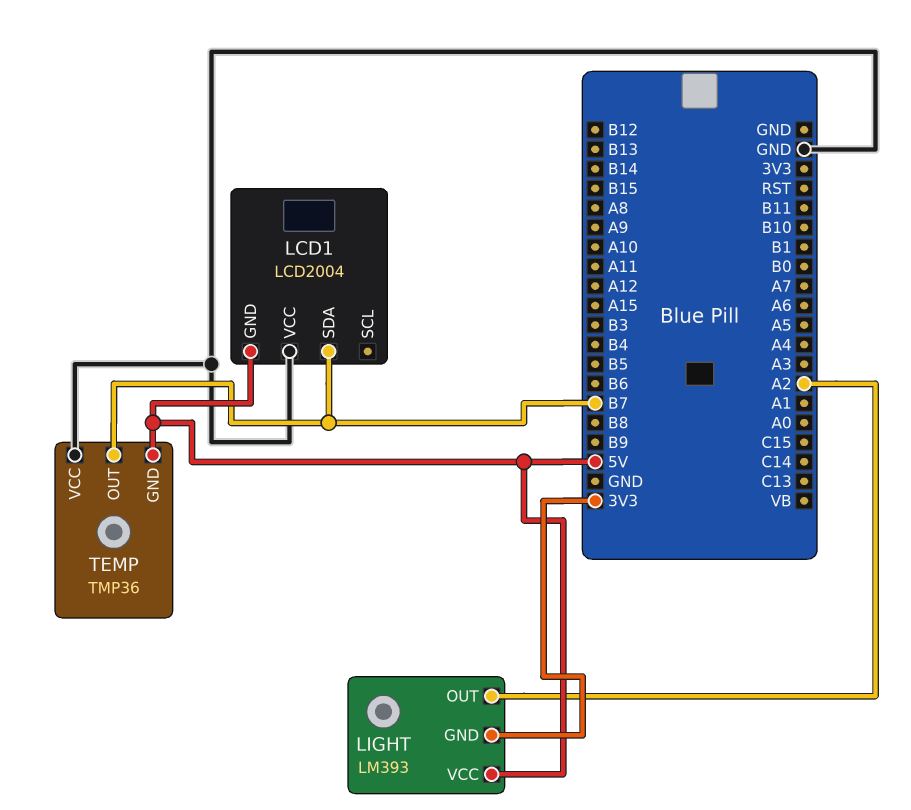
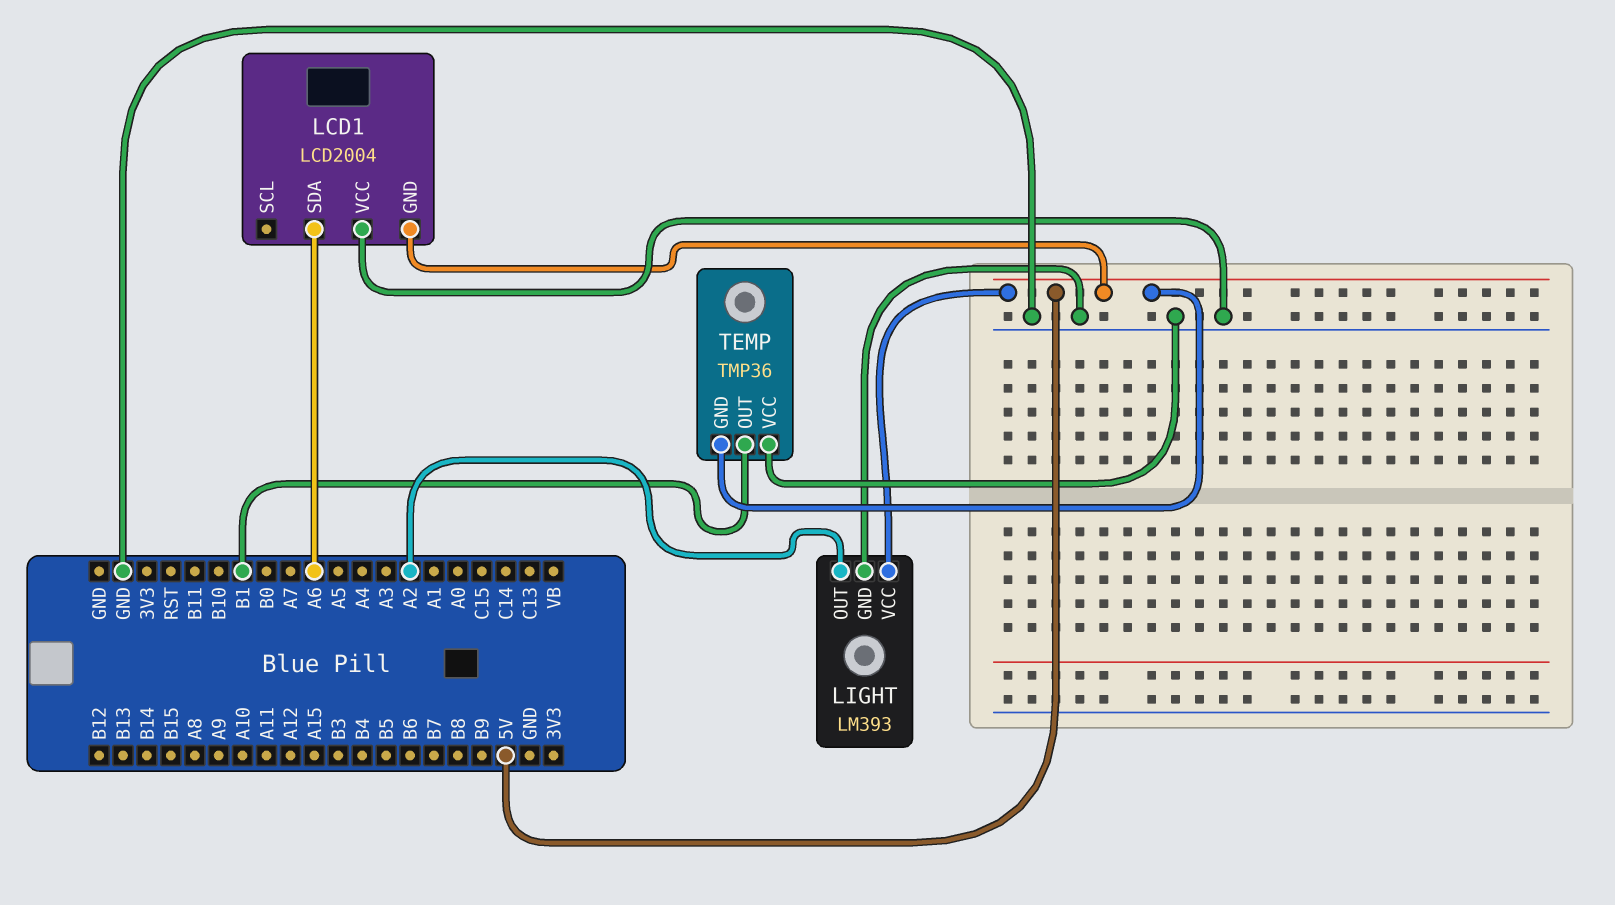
LCD1 pin SDA: B7 -> A6
LIGHT pin GND: 3V3 -> GND
TEMP pin OUT: B7 -> B1

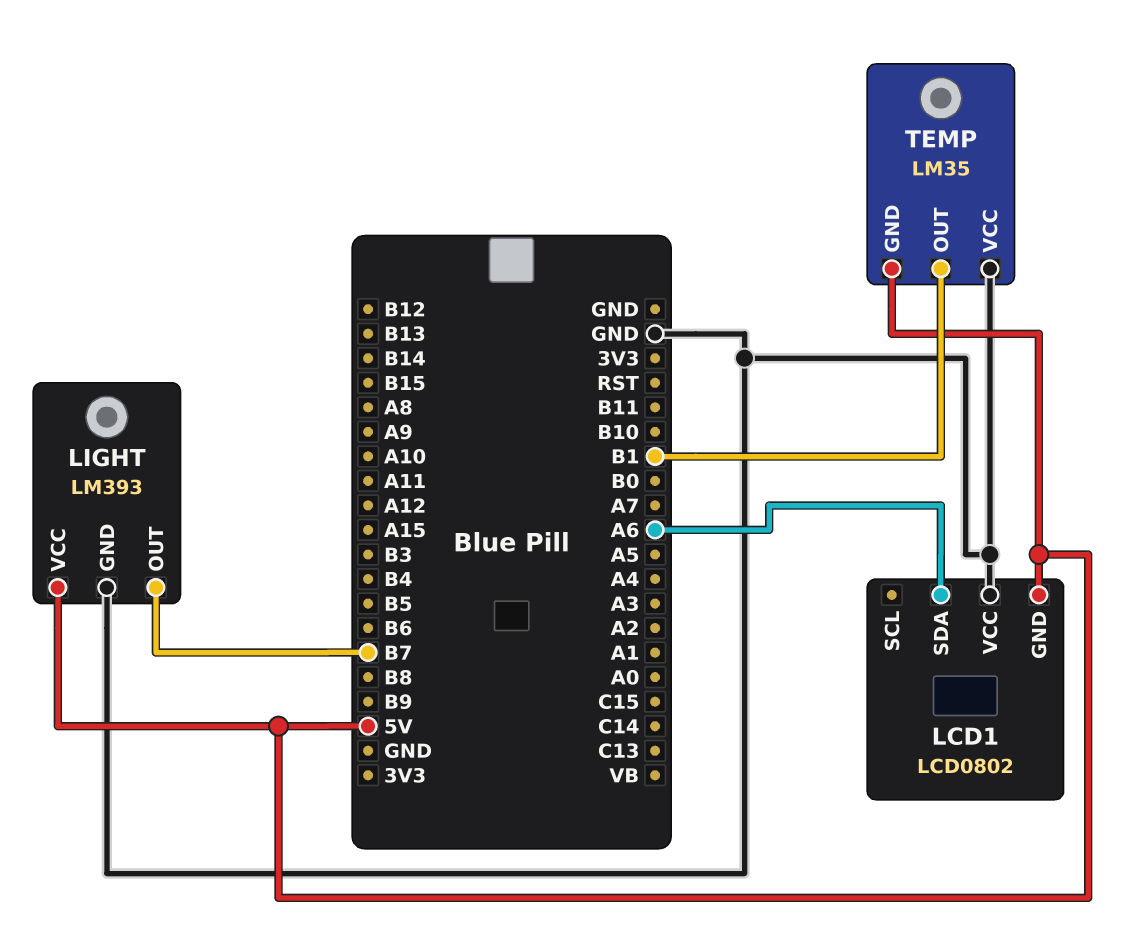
LCD1: LCD2004 -> LCD0802
LIGHT pin OUT: A2 -> B7
TEMP: TMP36 -> LM35

